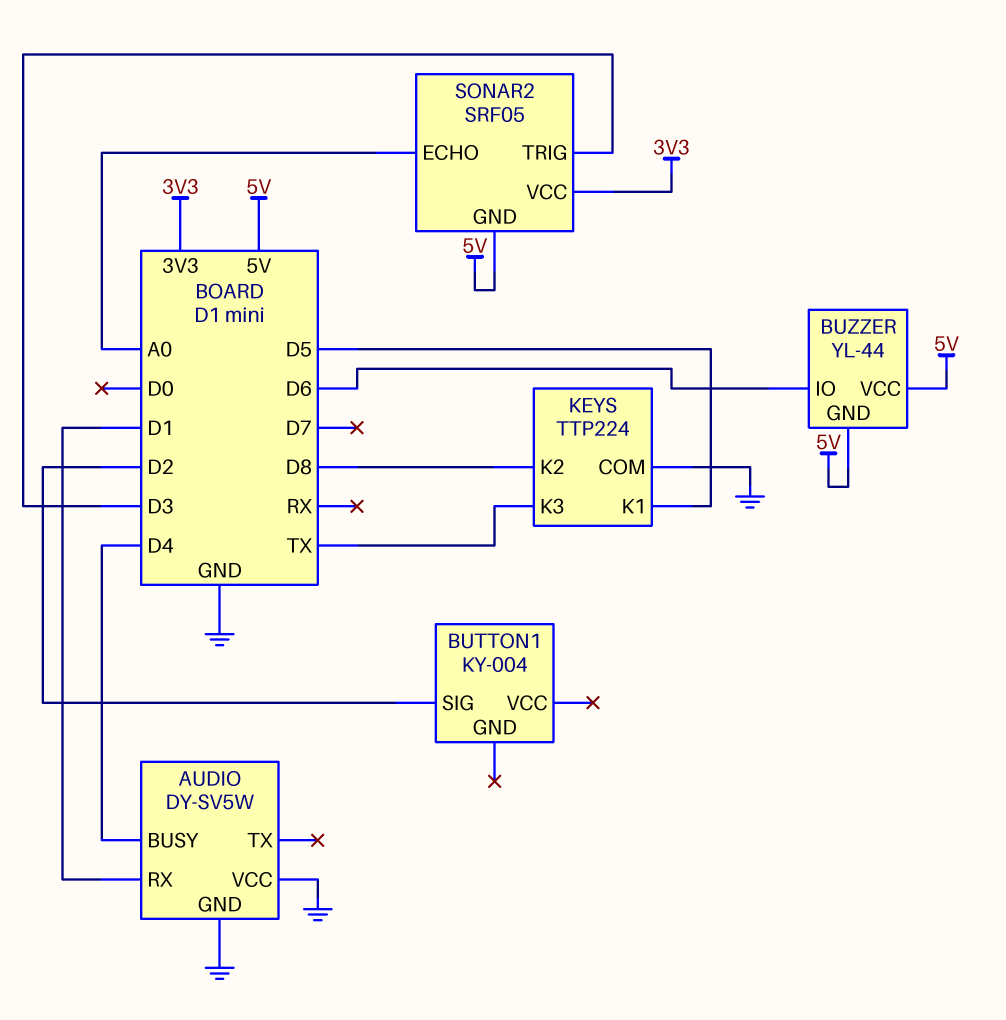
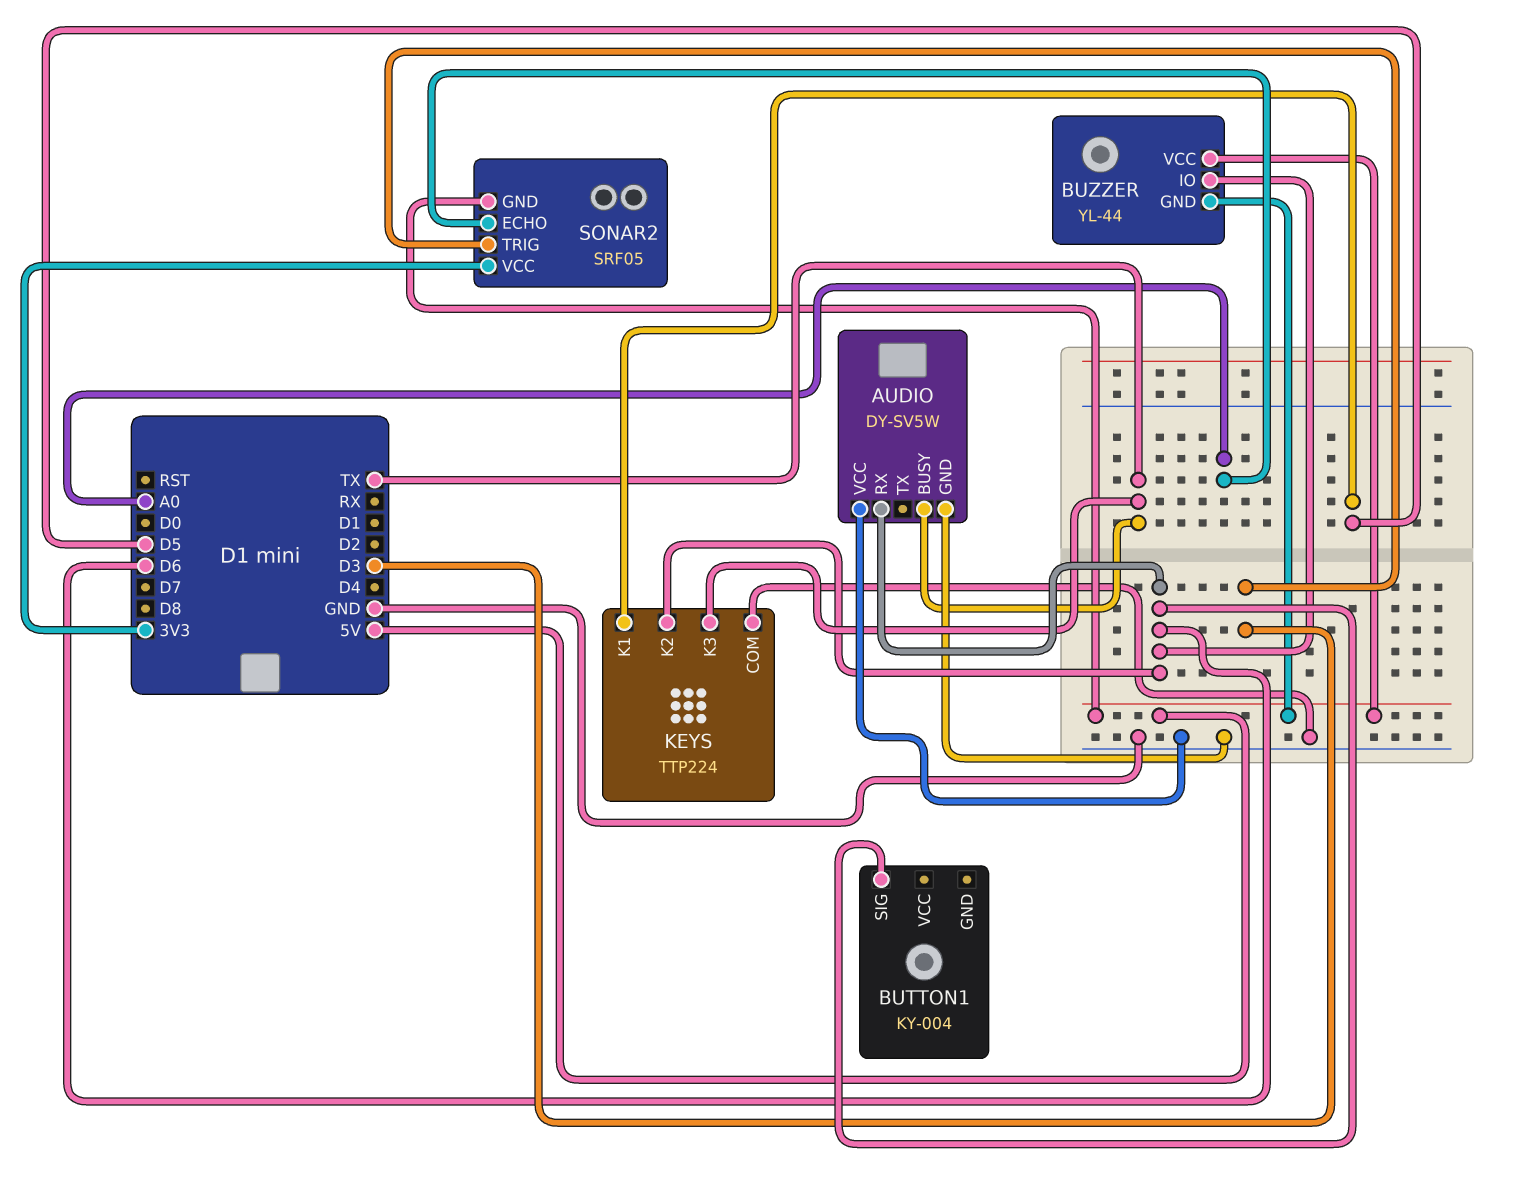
AUDIO pin BUSY: D4 -> TX
AUDIO pin RX: D1 -> D6
BUTTON1 pin SIG: D2 -> D6
KEYS pin K2: D8 -> D6

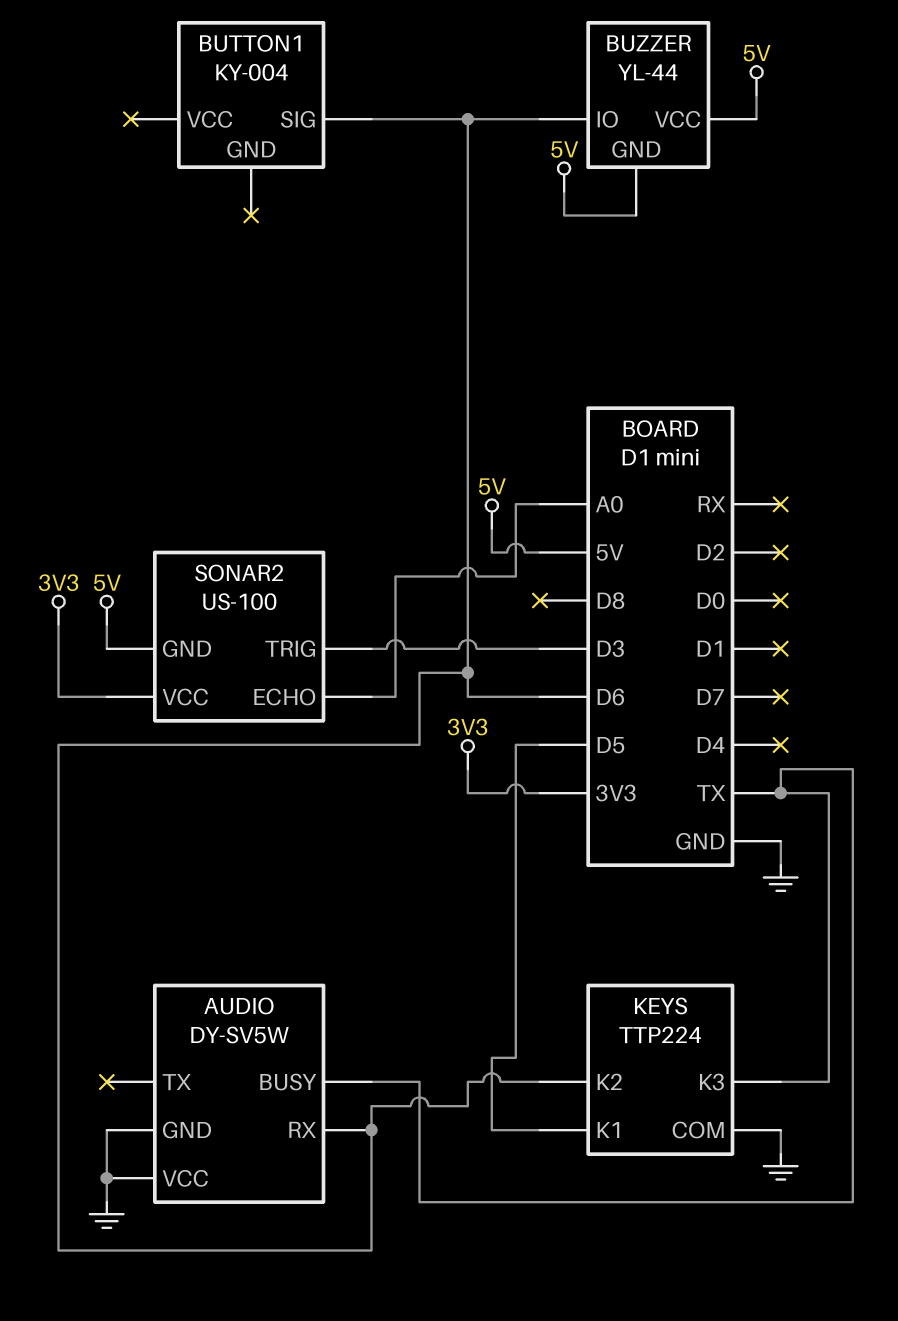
SONAR2: SRF05 -> US-100

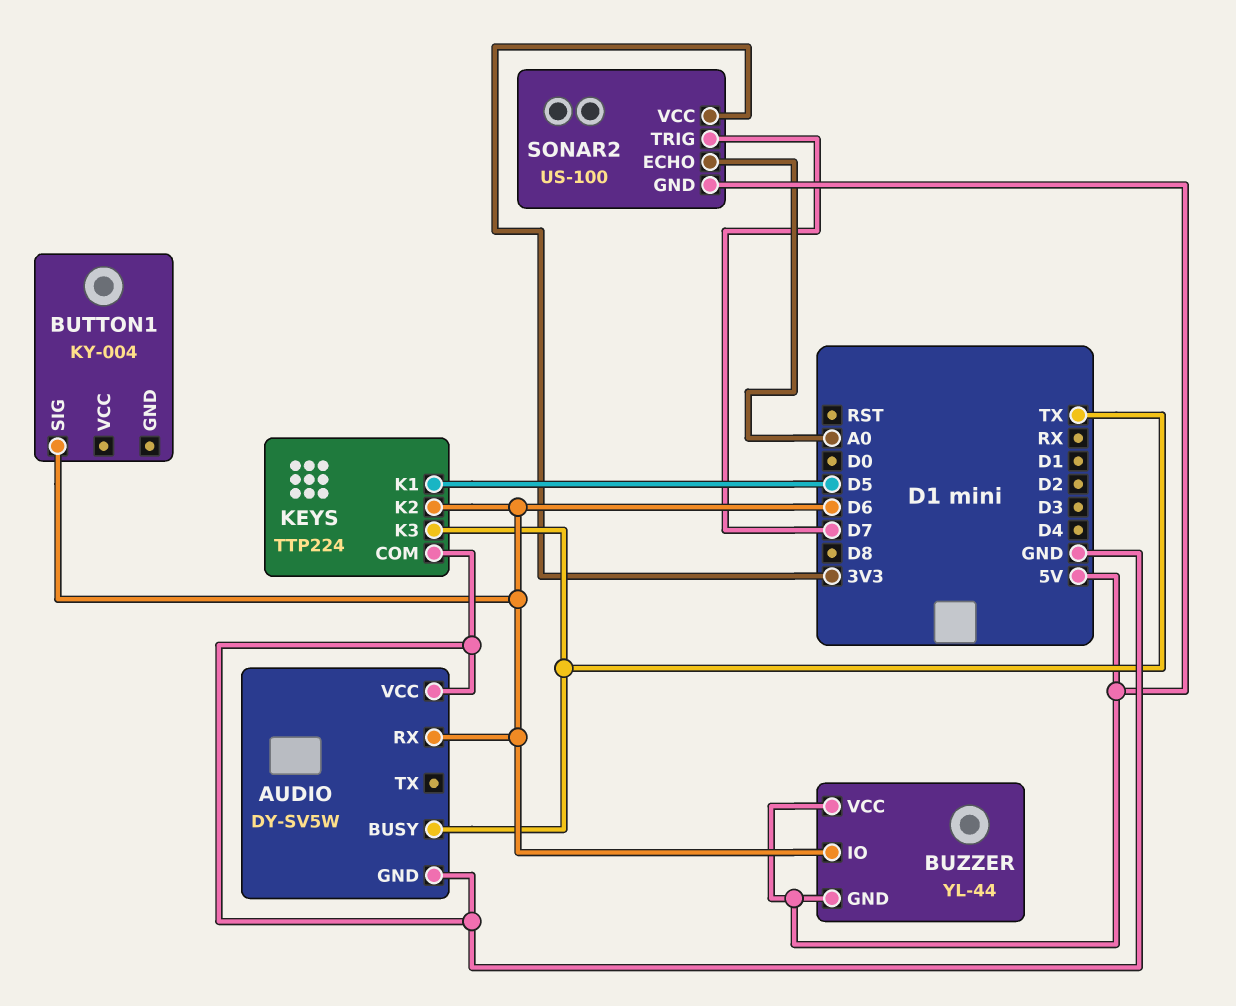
SONAR2 pin TRIG: D3 -> D7

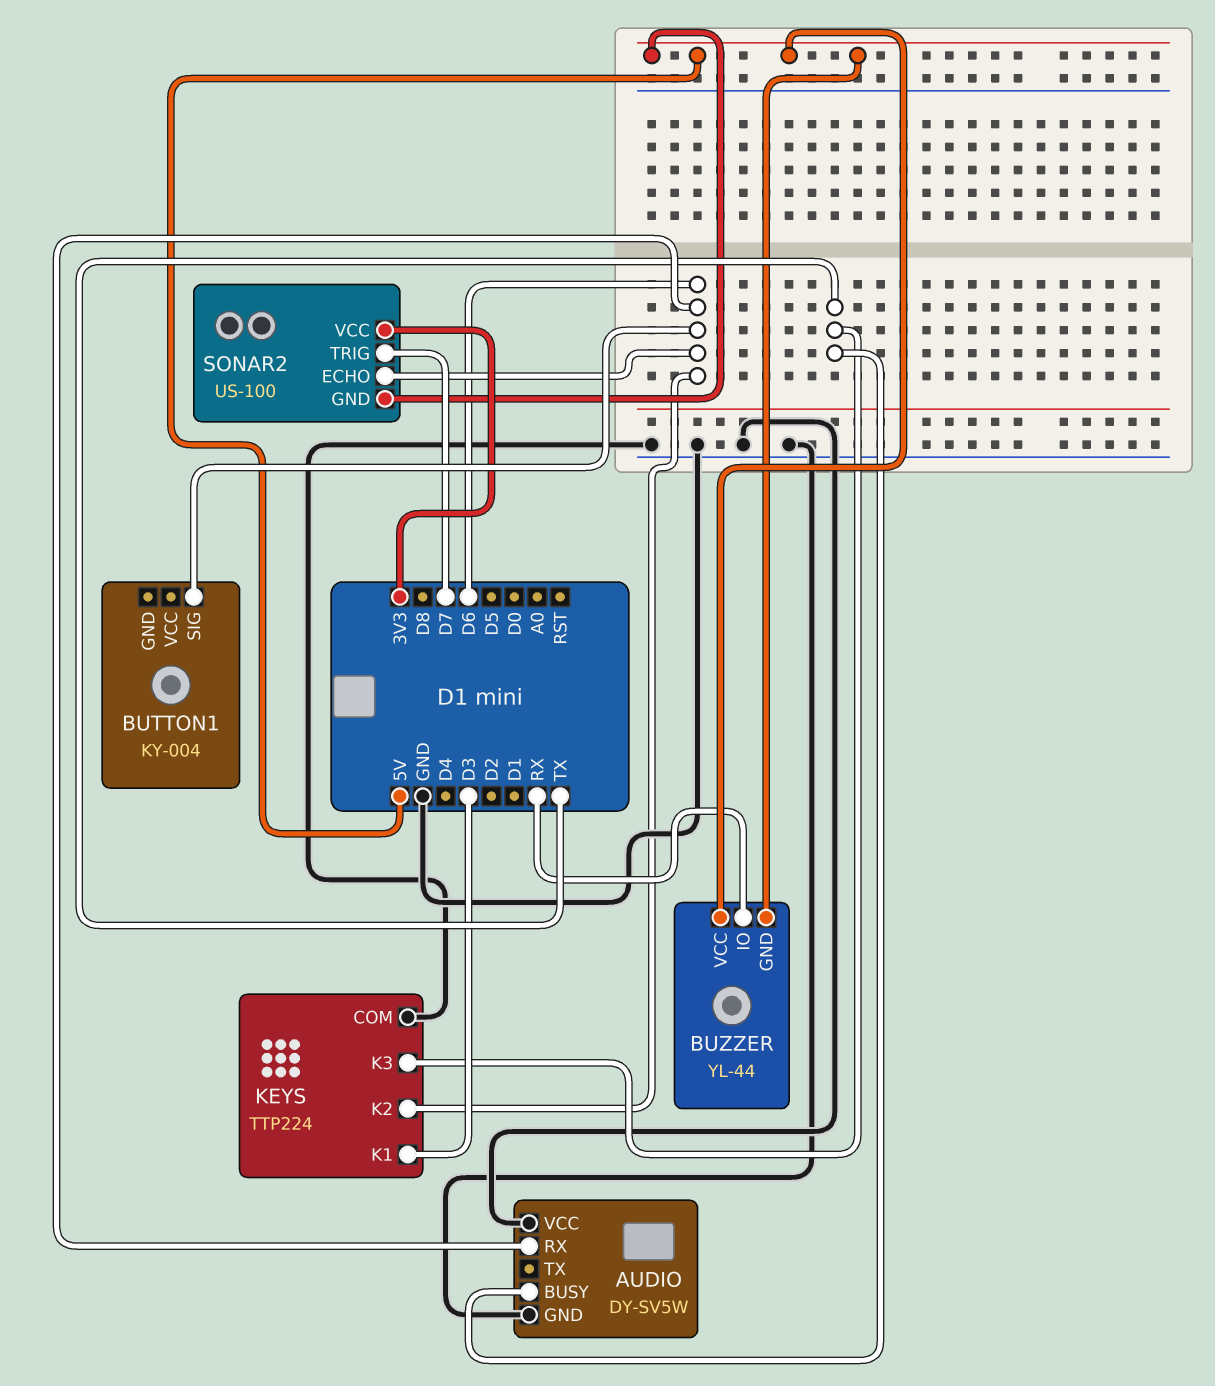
BUZZER pin IO: D6 -> RX
KEYS pin K1: D5 -> D3
SONAR2 pin ECHO: A0 -> D6

